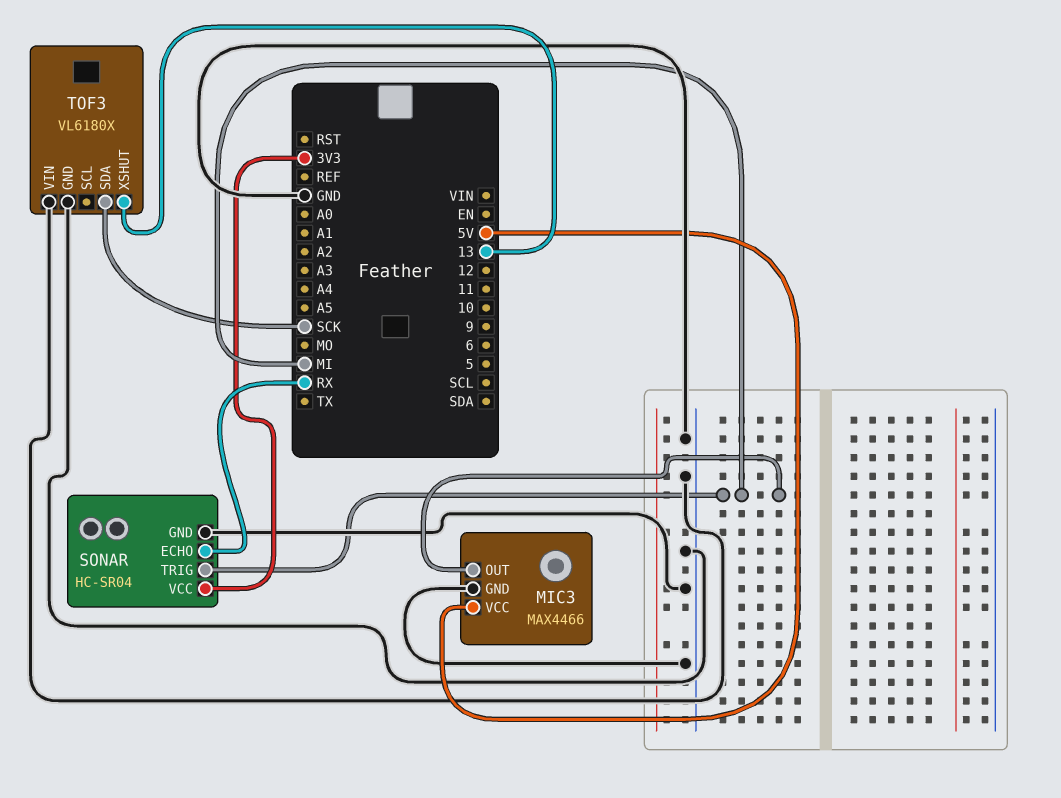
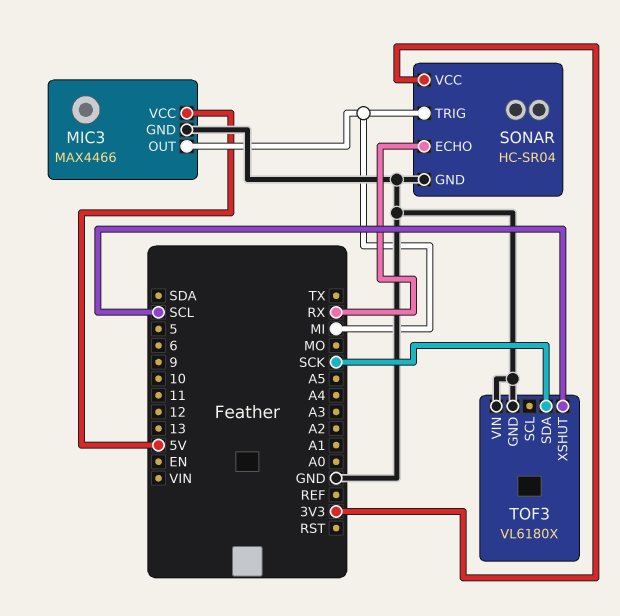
TOF3 pin XSHUT: 13 -> SCL

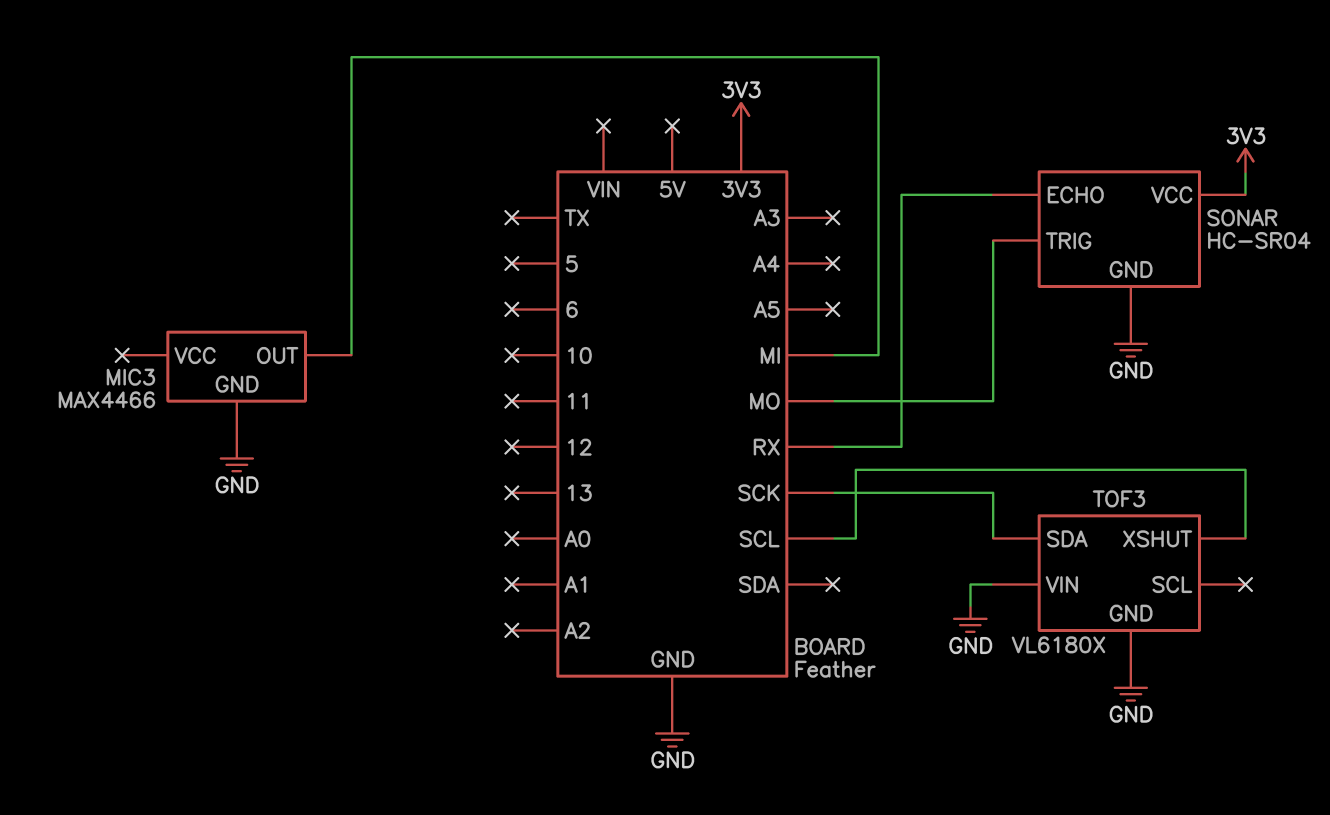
MIC3 pin VCC: 5V -> none
SONAR pin TRIG: MI -> MO

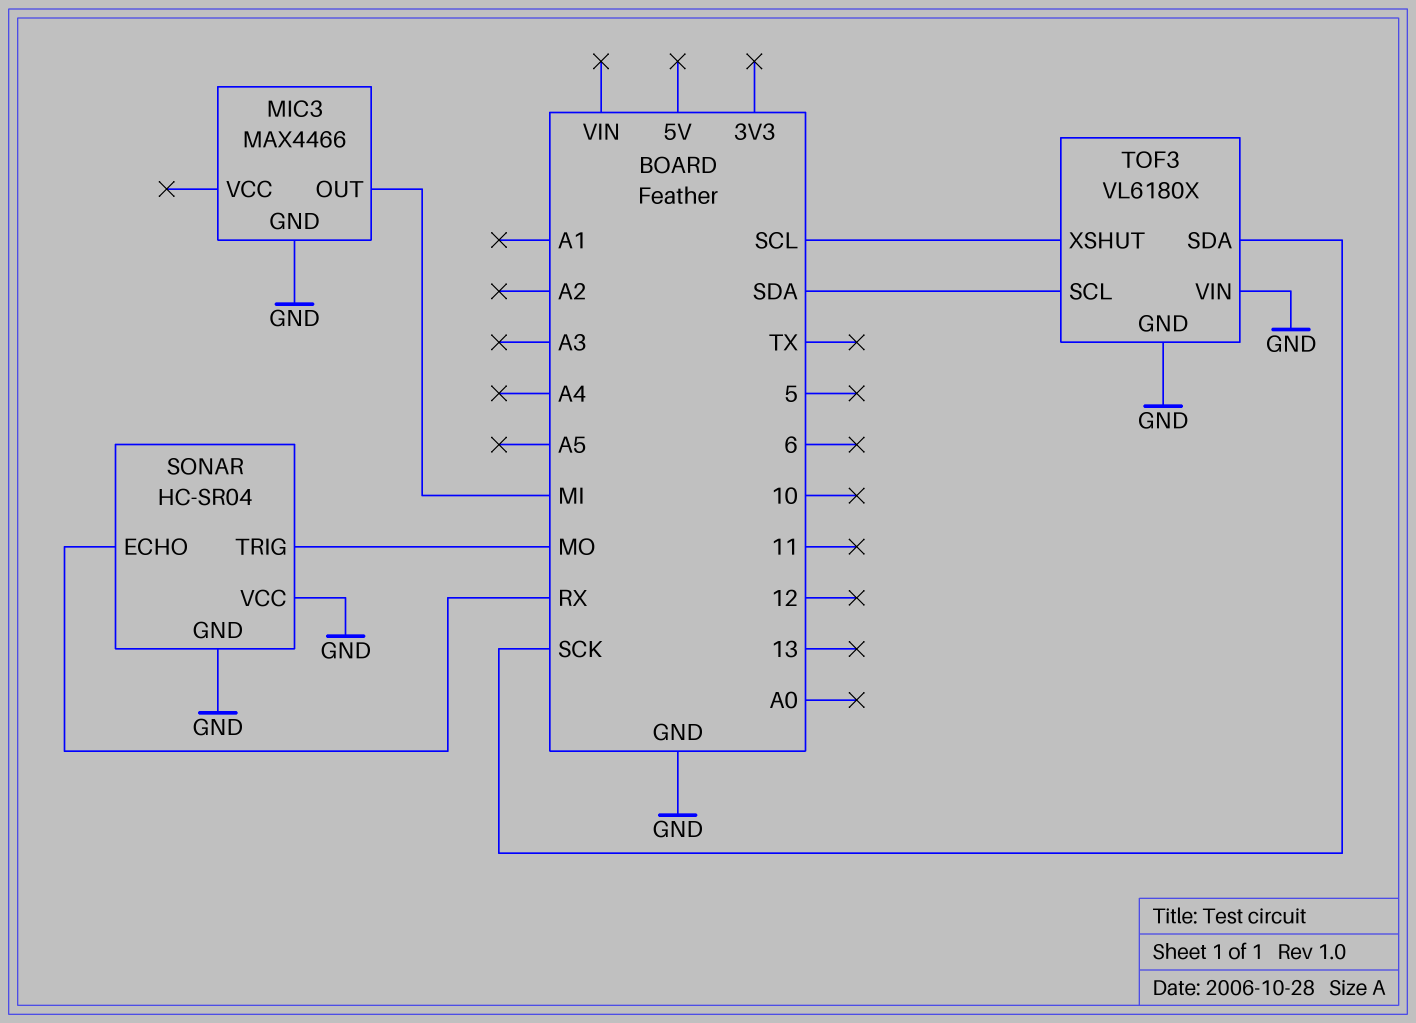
SONAR pin VCC: 3V3 -> GND
TOF3 pin SCL: none -> SDA

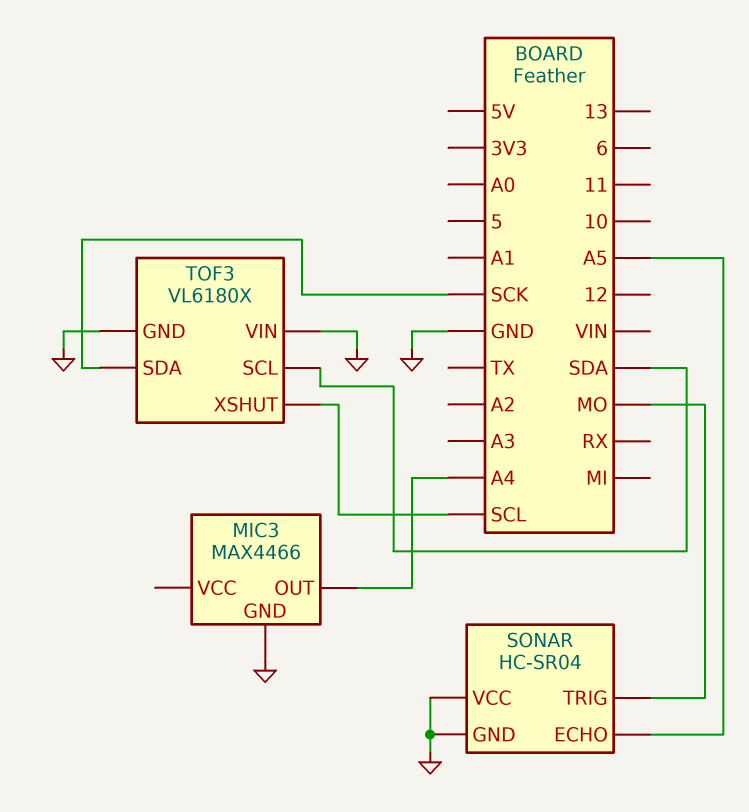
MIC3 pin OUT: MI -> A4
SONAR pin ECHO: RX -> A5

